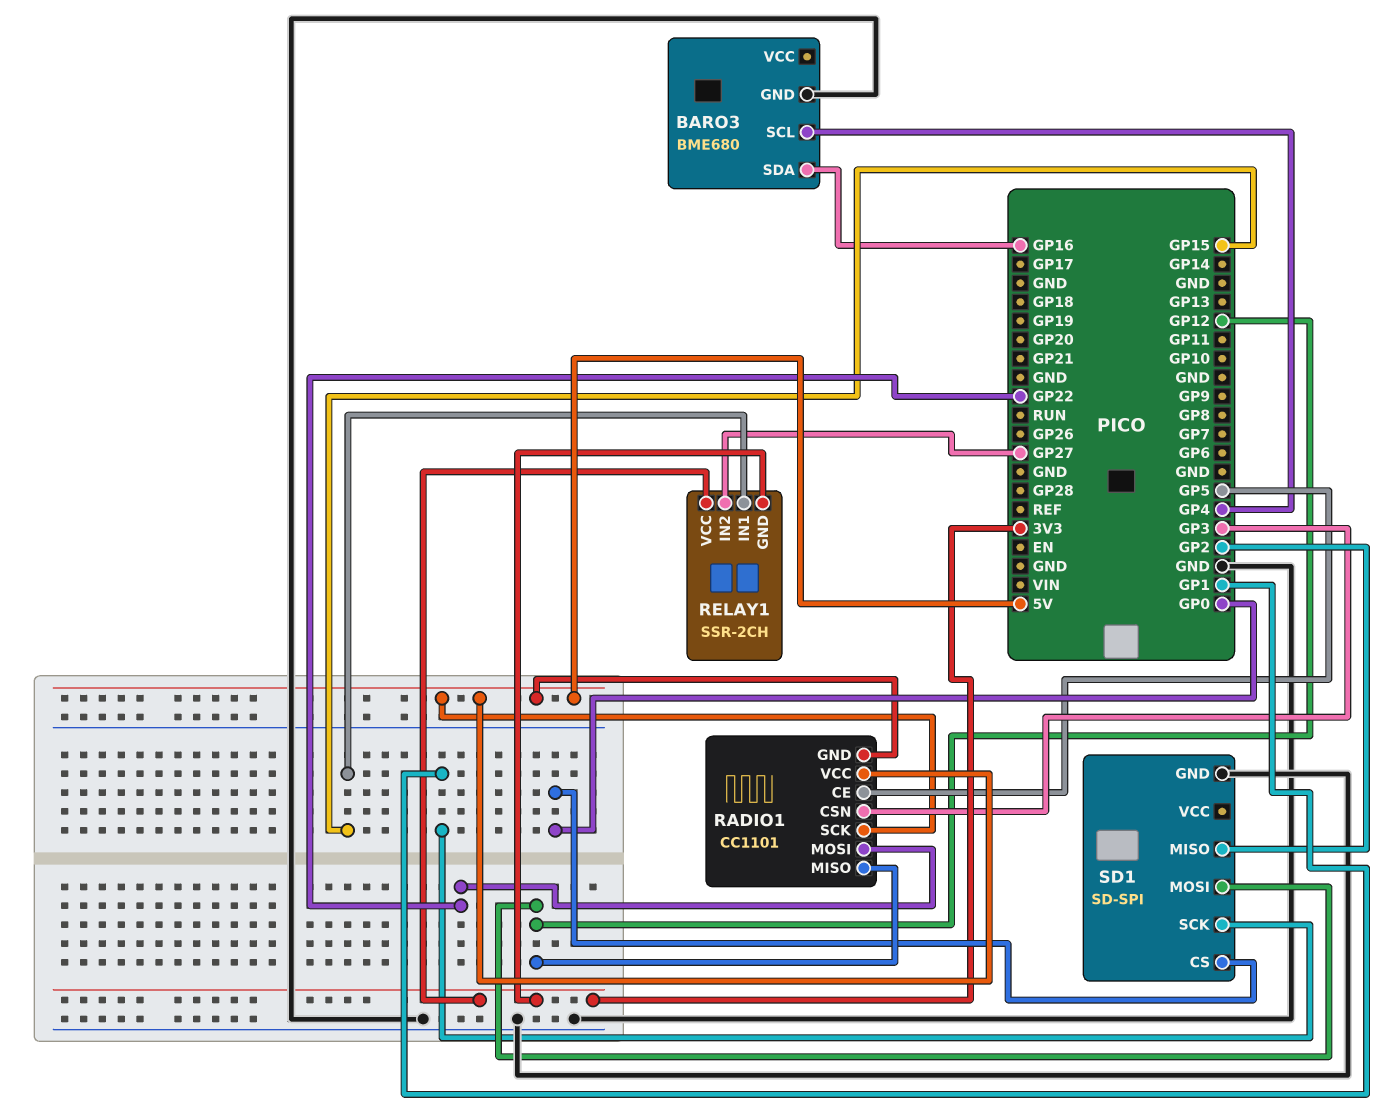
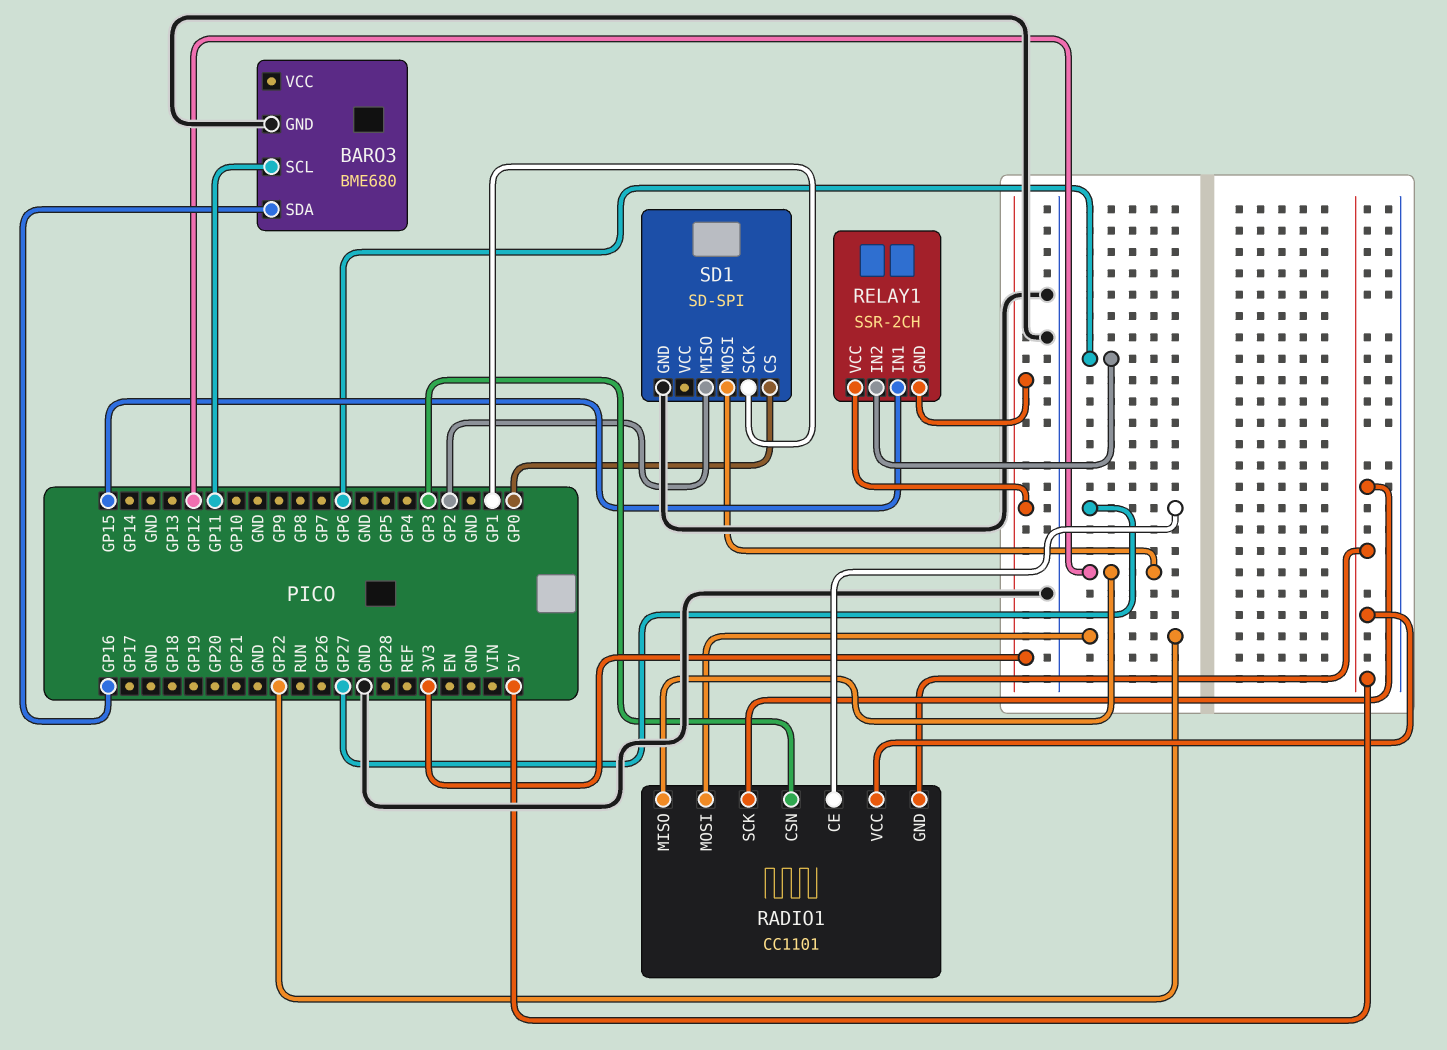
BARO3 pin SCL: GP4 -> GP11
RADIO1 pin CE: GP5 -> GP27
RELAY1 pin IN2: GP27 -> GP6

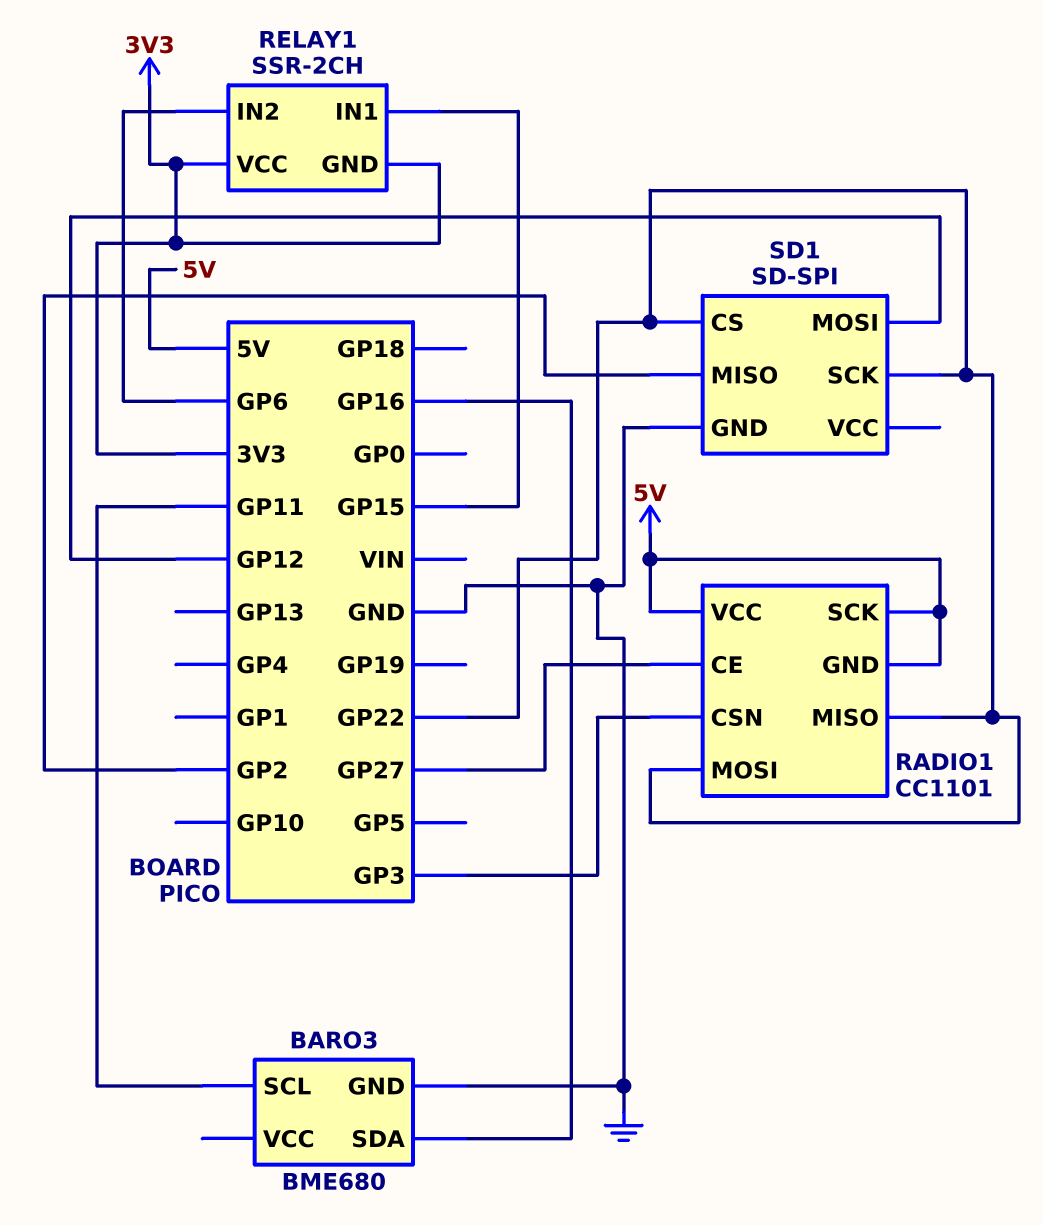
RADIO1 pin MISO: GP12 -> GP22
SD1 pin CS: GP0 -> GP22
SD1 pin SCK: GP1 -> GP22

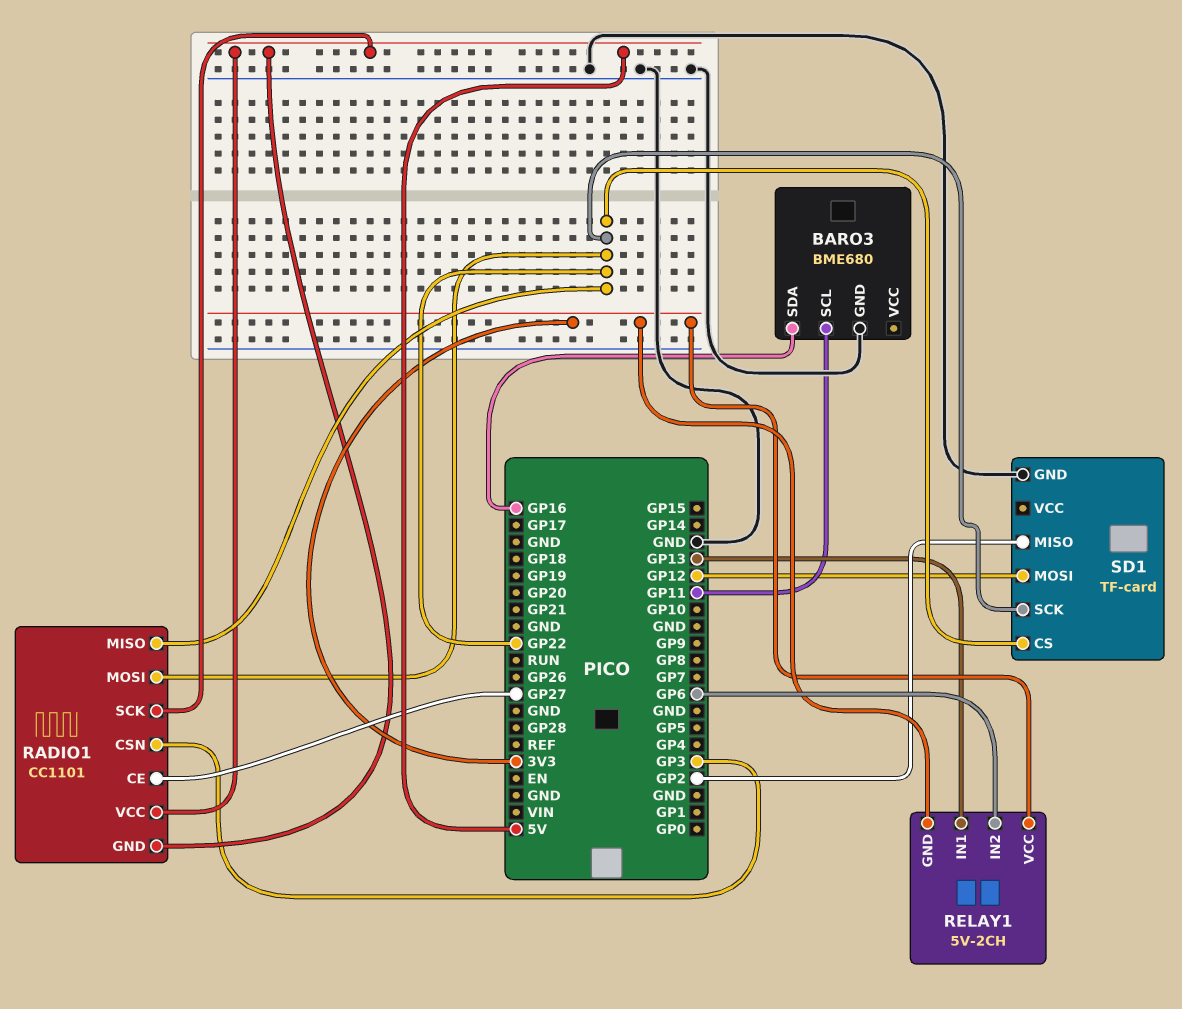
RELAY1: SSR-2CH -> 5V-2CH
RELAY1 pin IN1: GP15 -> GP13
SD1: SD-SPI -> TF-card

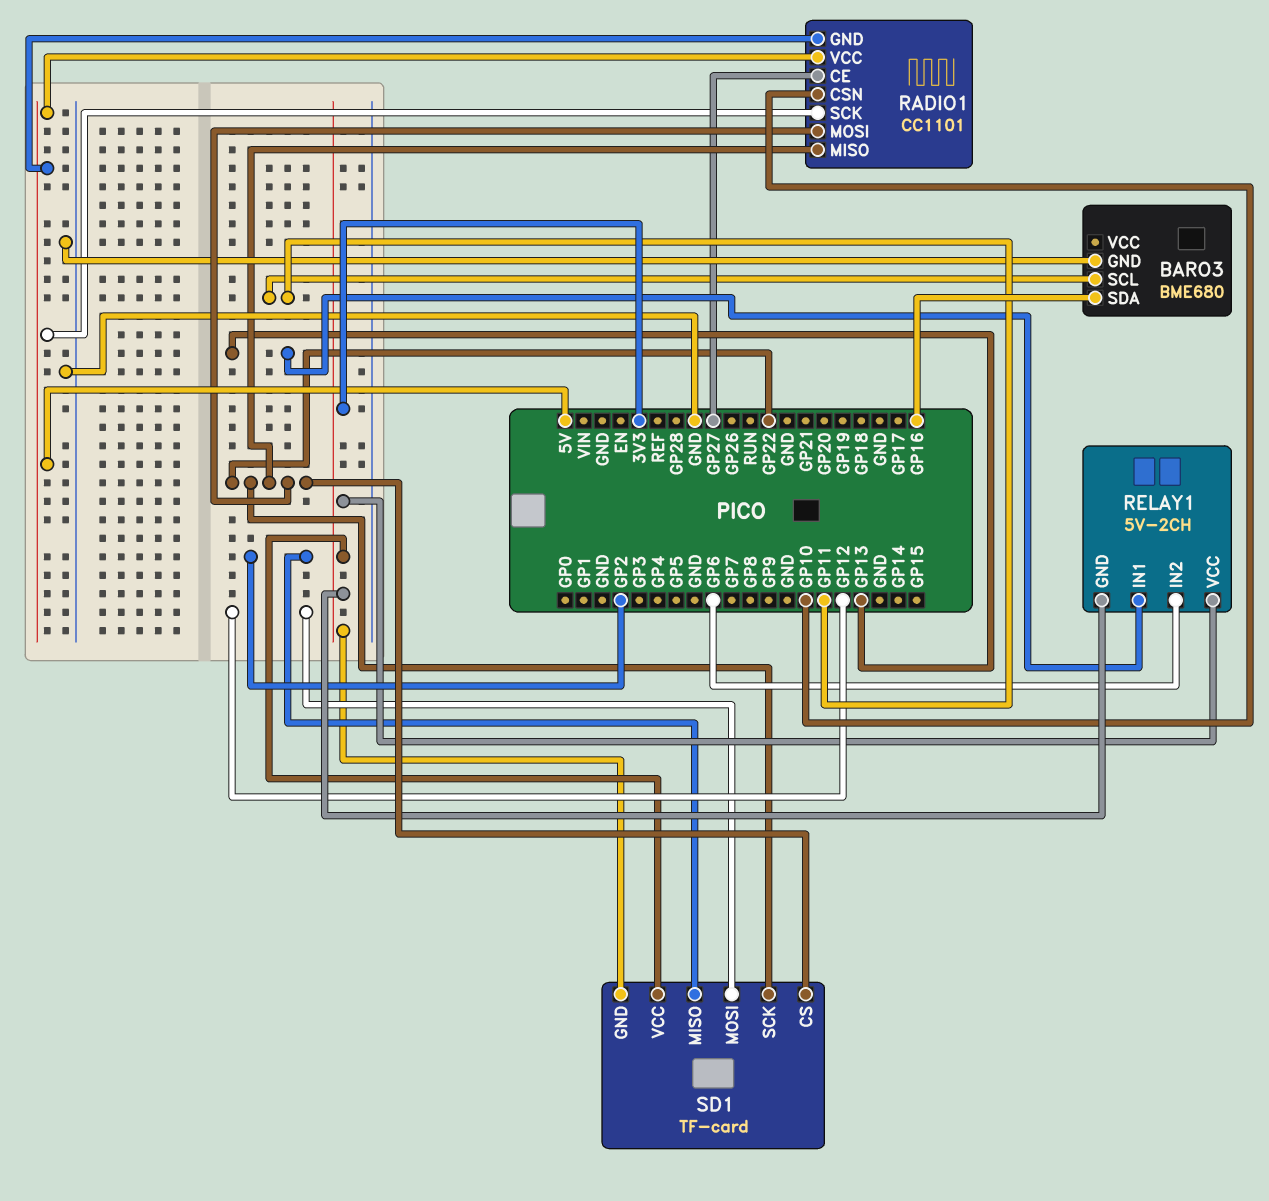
RADIO1 pin CSN: GP3 -> GP10
SD1 pin GND: GND -> 3V3
SD1 pin VCC: none -> 3V3

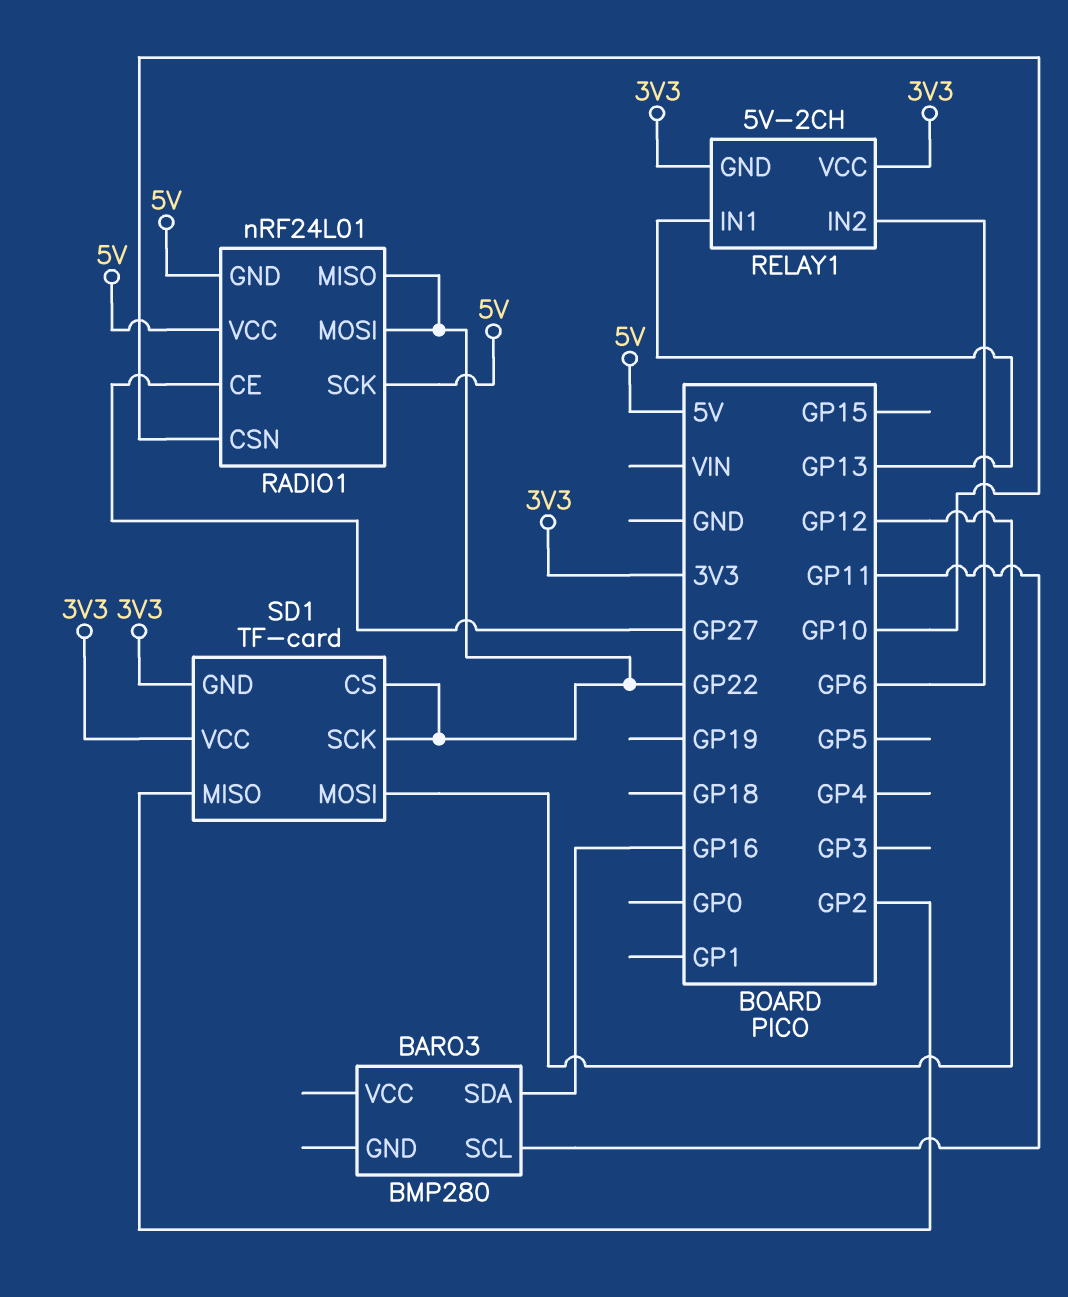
BARO3: BME680 -> BMP280
BARO3 pin GND: GND -> none
RADIO1: CC1101 -> nRF24L01

